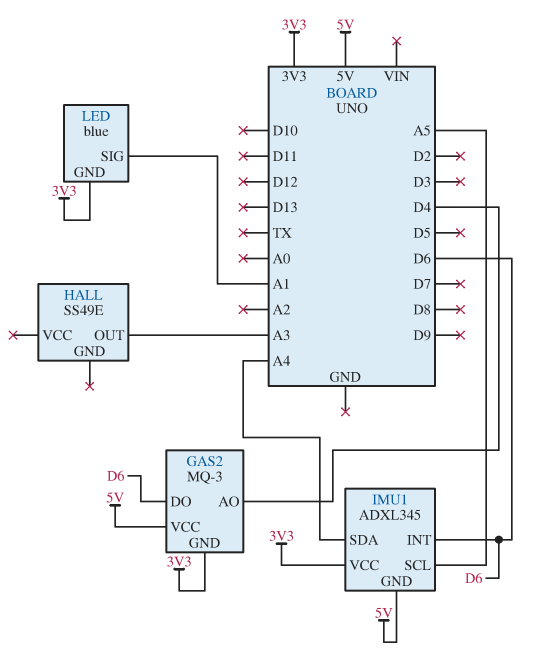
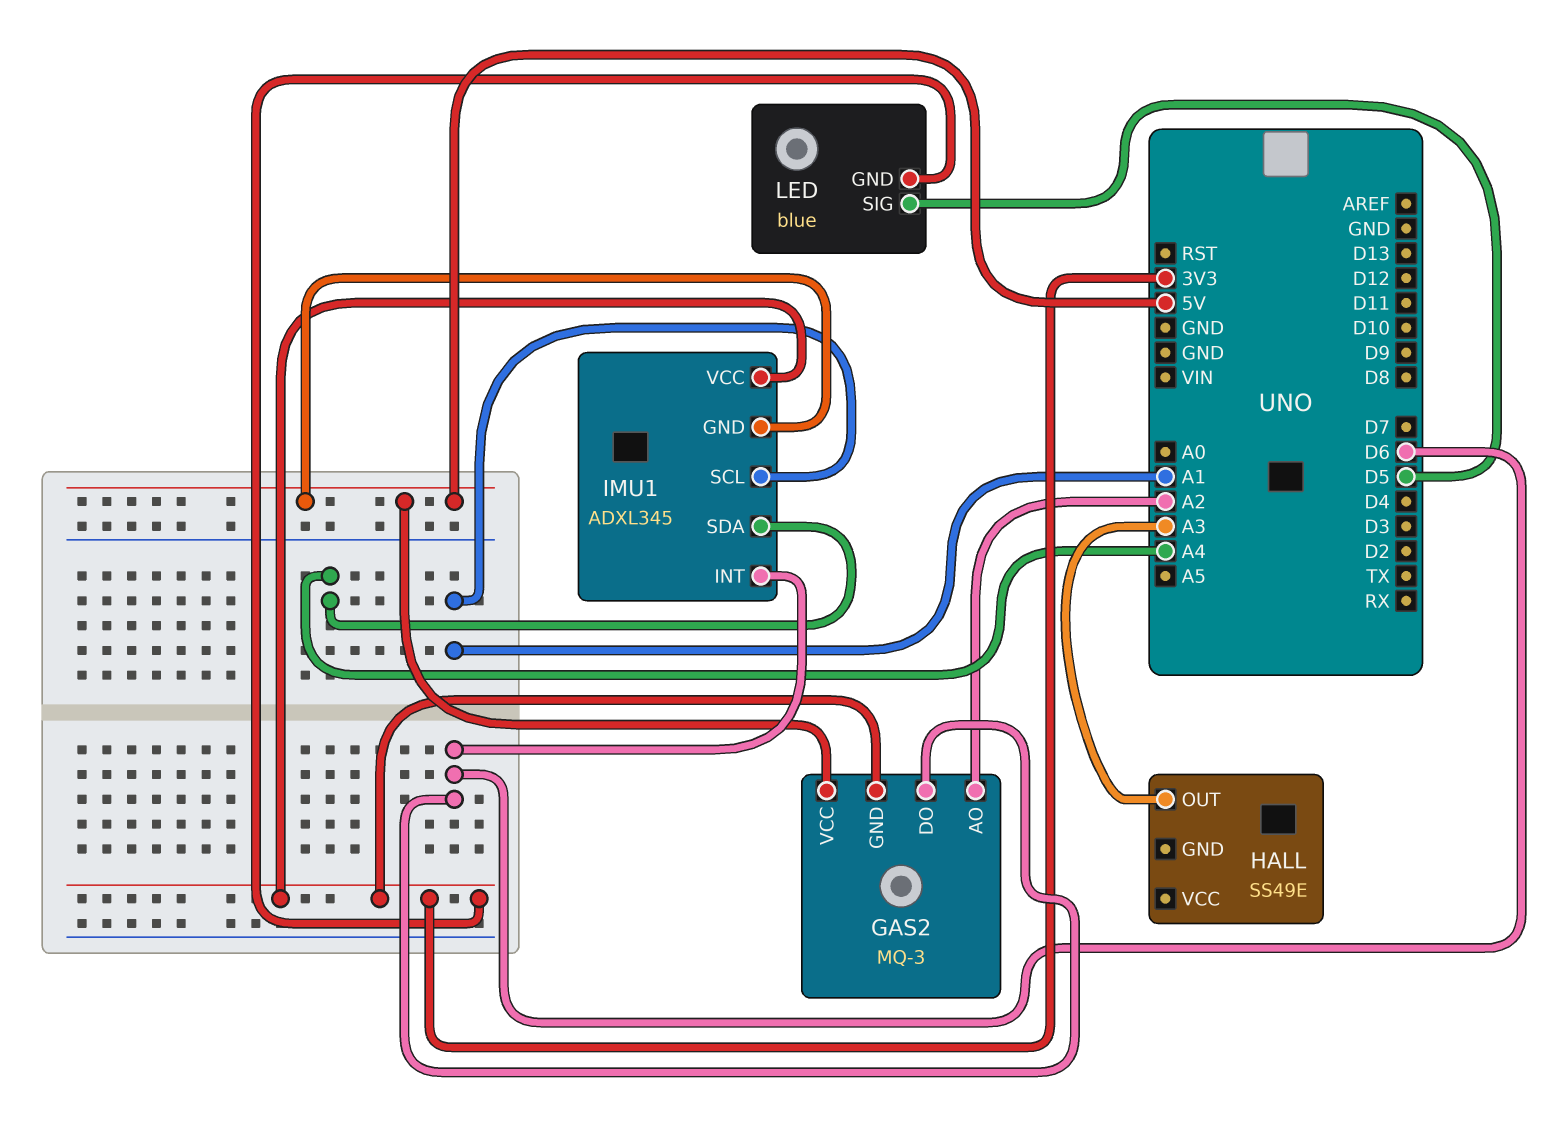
GAS2 pin AO: D4 -> A2
IMU1 pin SCL: A5 -> A1
LED pin SIG: A1 -> D5

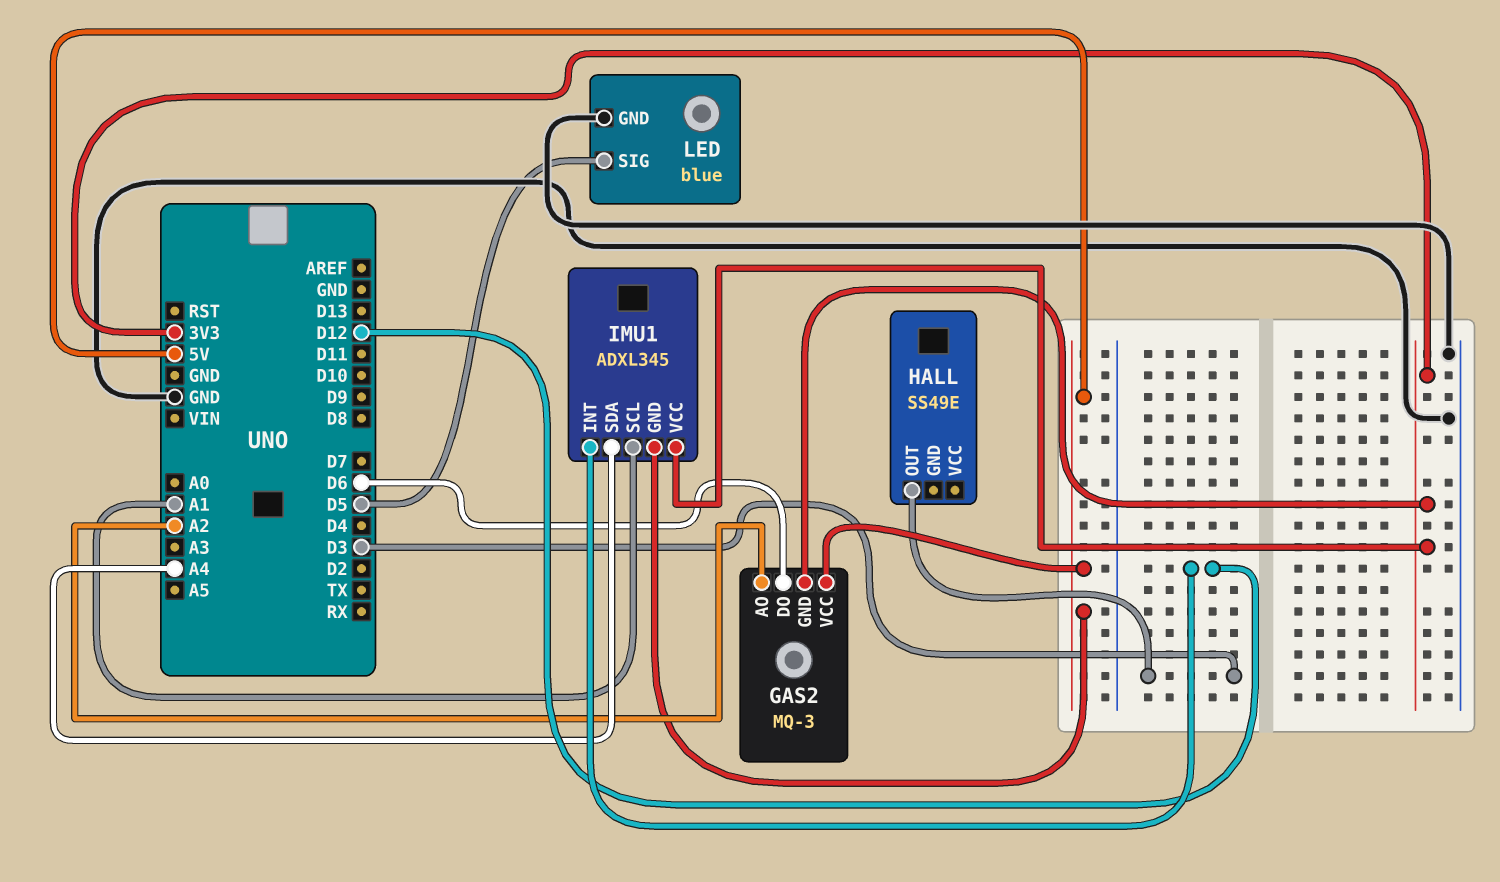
HALL pin OUT: A3 -> D3
IMU1 pin INT: D6 -> D12
LED pin GND: 3V3 -> GND

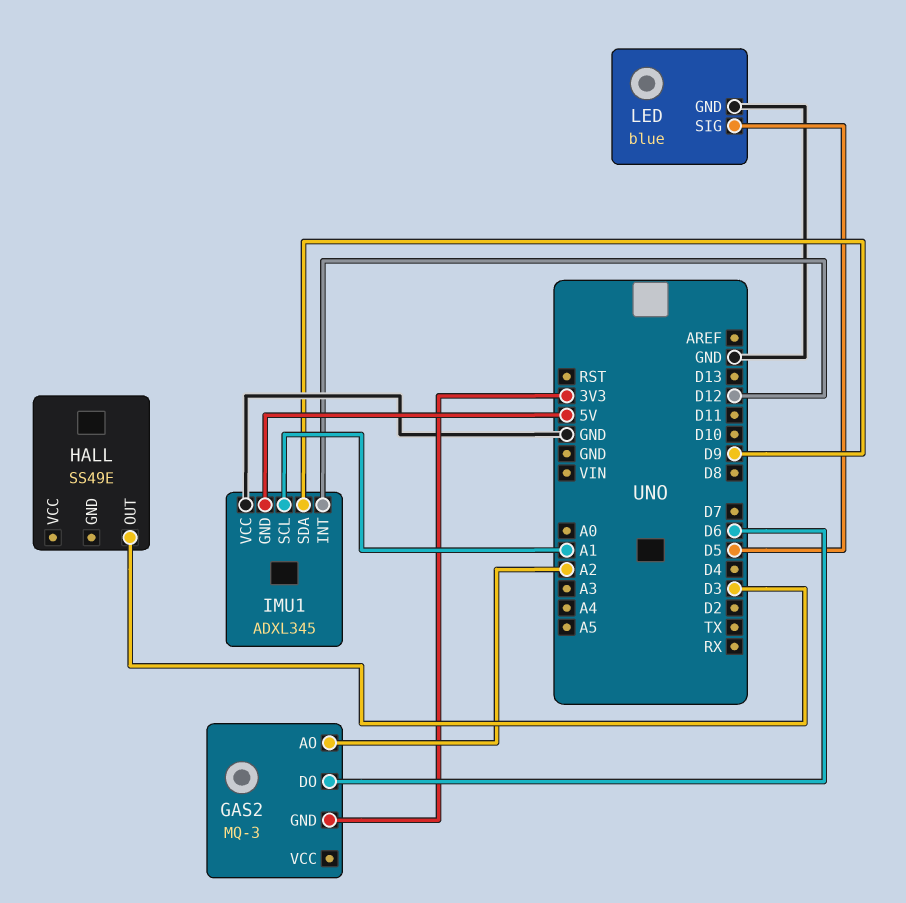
GAS2 pin VCC: 5V -> none
IMU1 pin SDA: A4 -> D9
IMU1 pin VCC: 3V3 -> GND

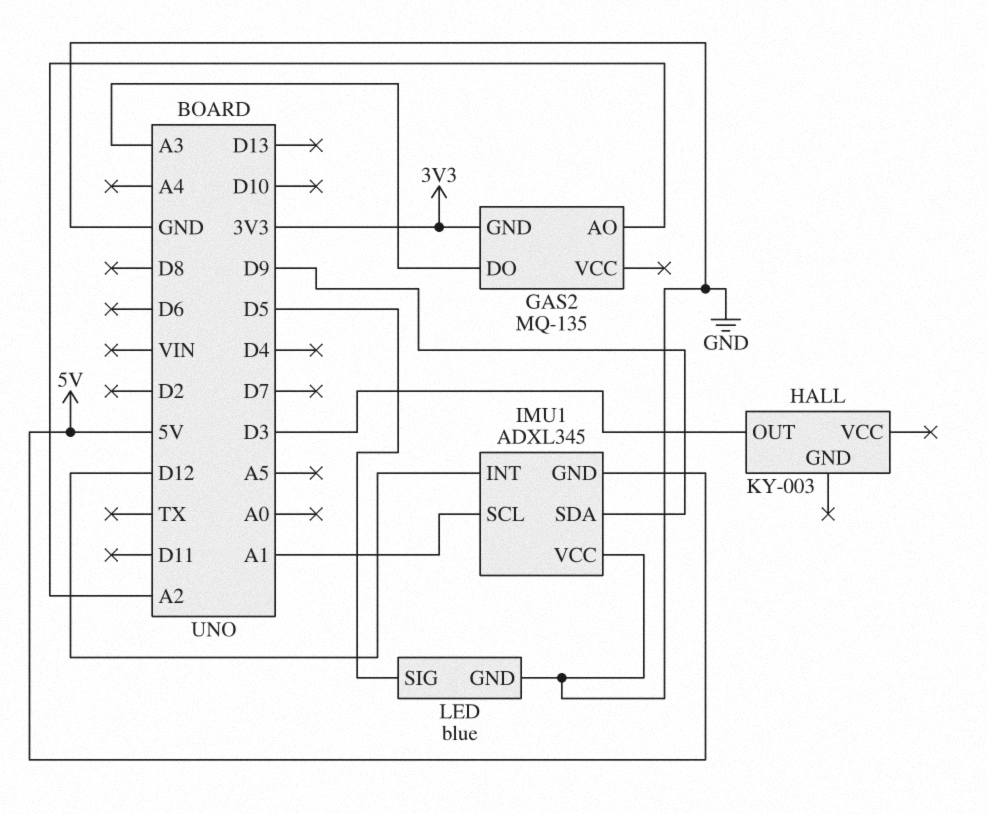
GAS2: MQ-3 -> MQ-135
GAS2 pin DO: D6 -> A3
HALL: SS49E -> KY-003

